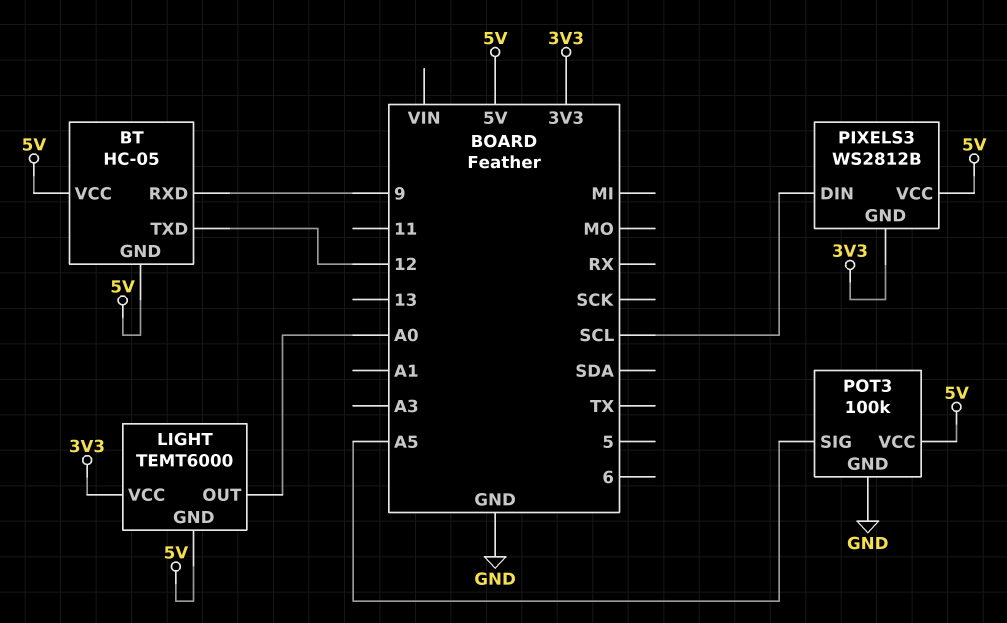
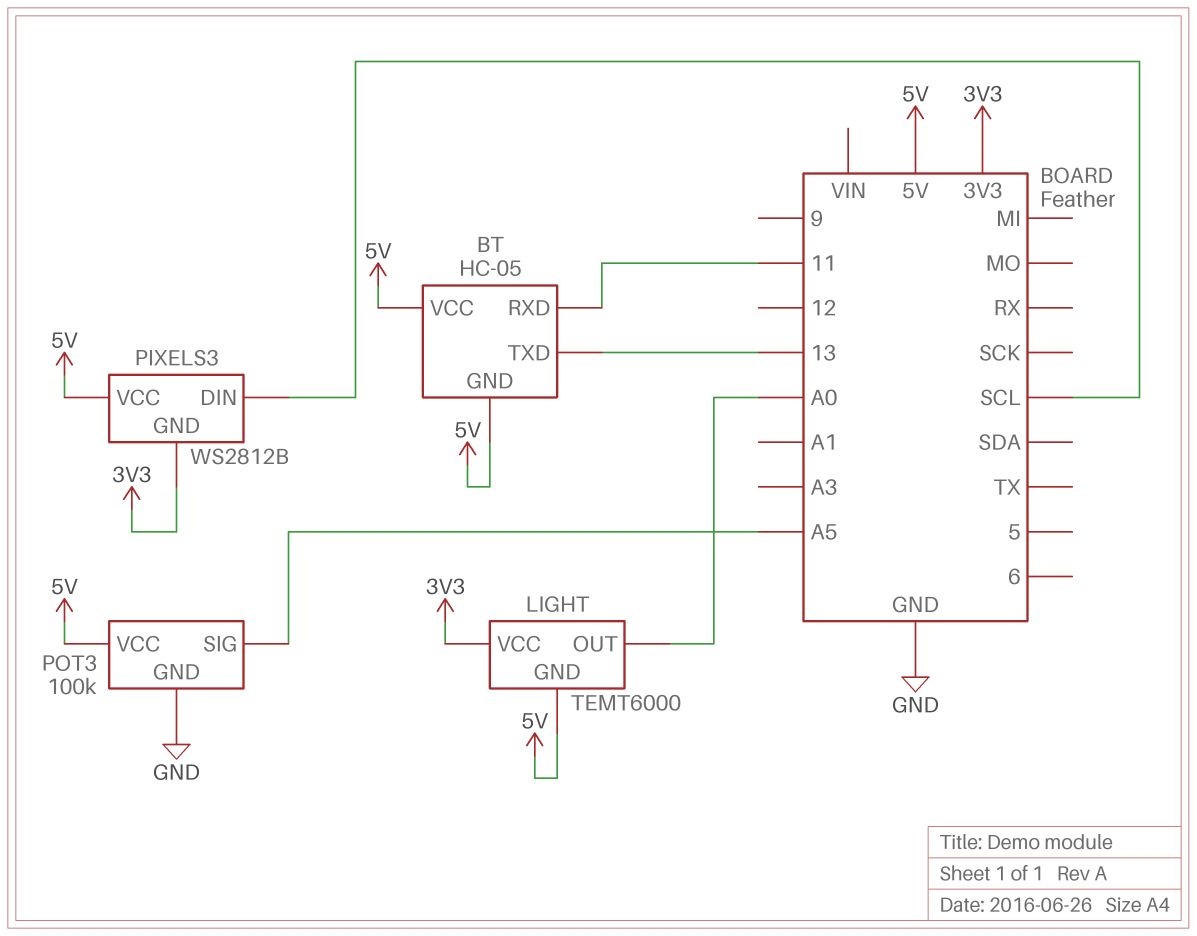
BT pin RXD: 9 -> 11
BT pin TXD: 12 -> 13

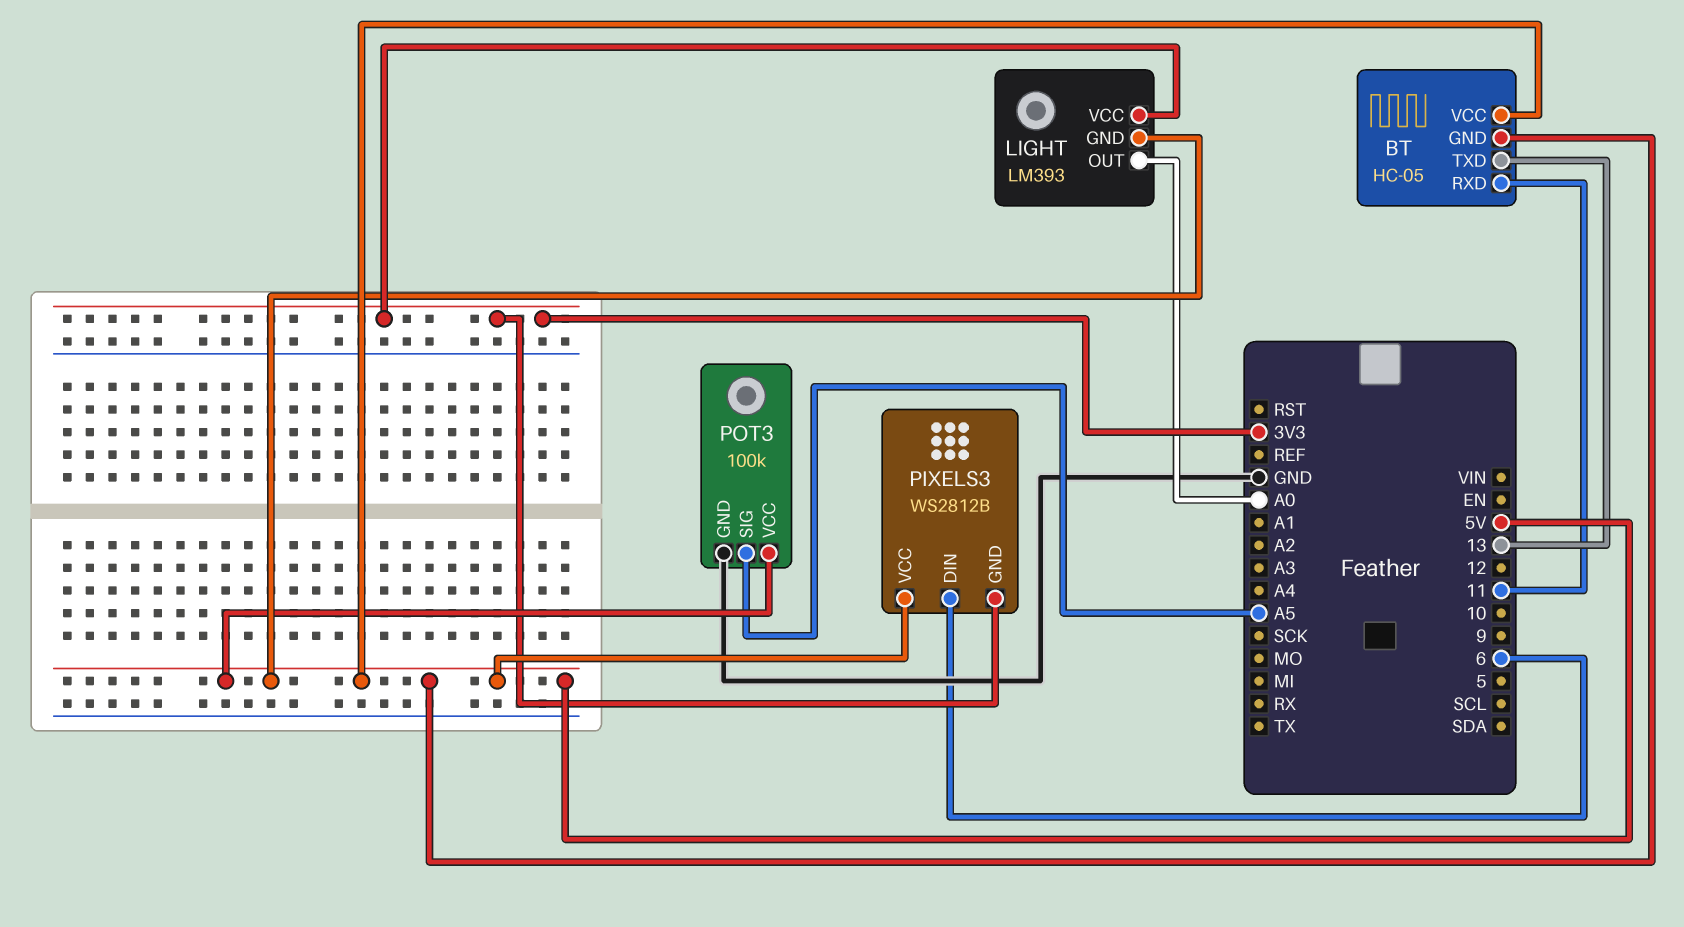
LIGHT: TEMT6000 -> LM393
PIXELS3 pin DIN: SCL -> 6

